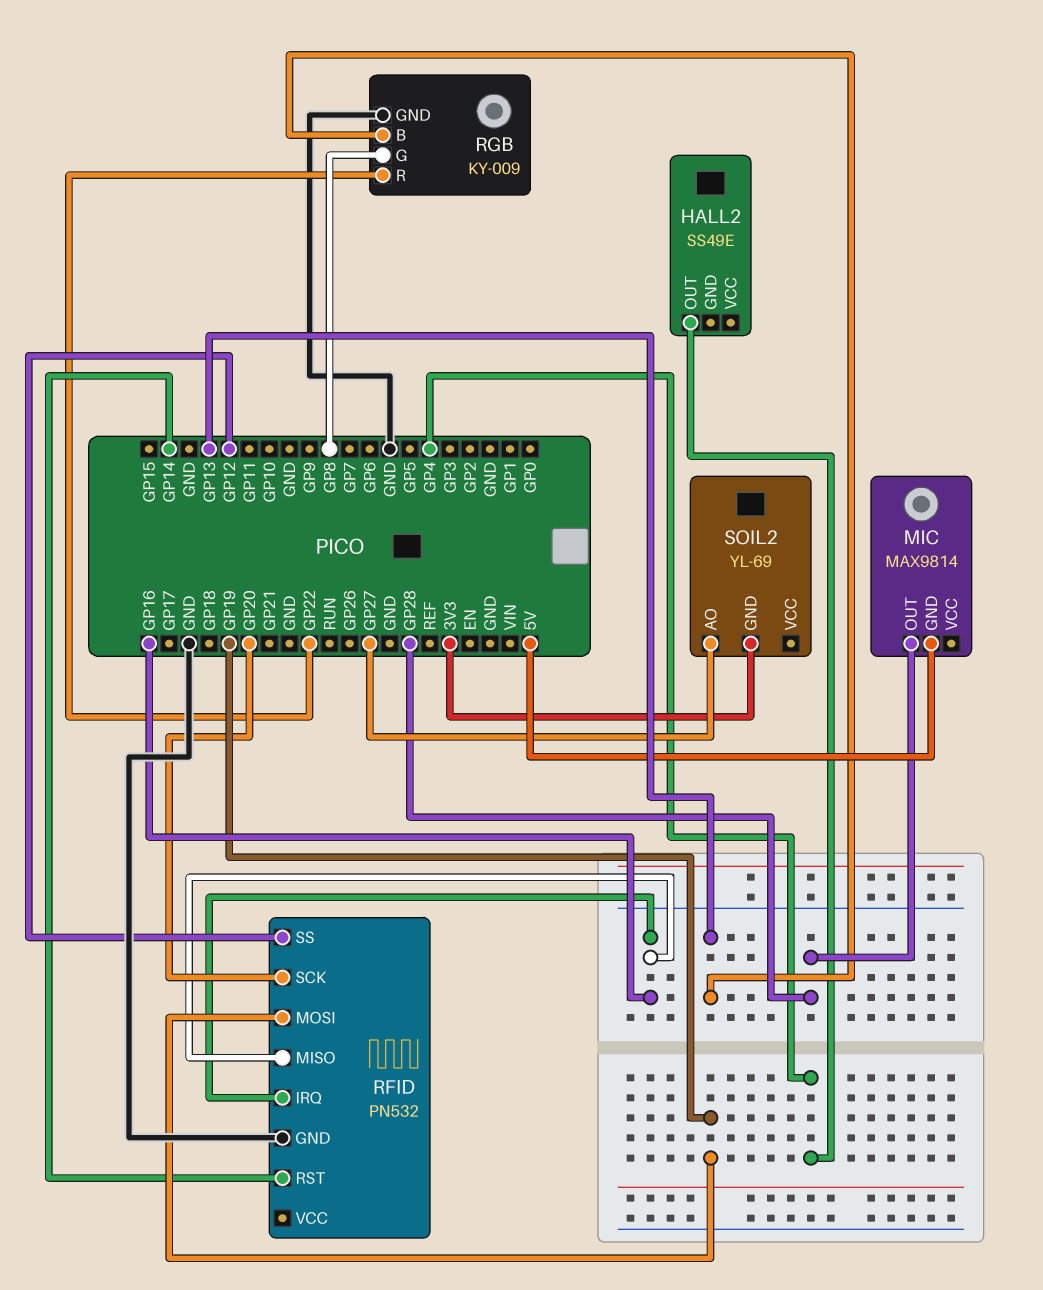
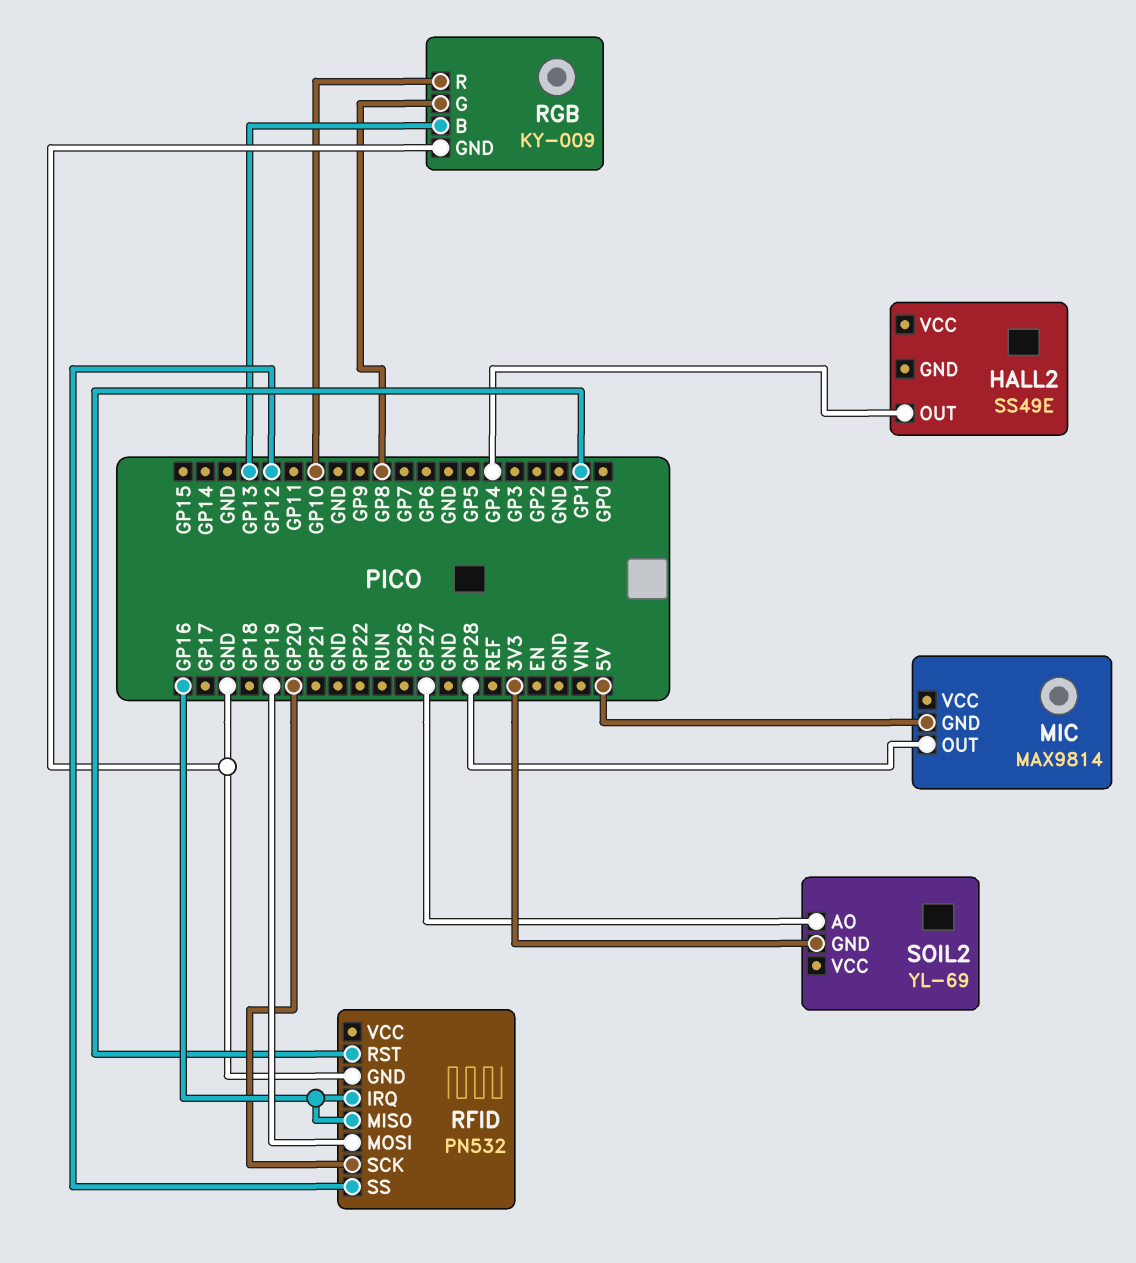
RFID pin RST: GP14 -> GP1
RGB pin R: GP22 -> GP10

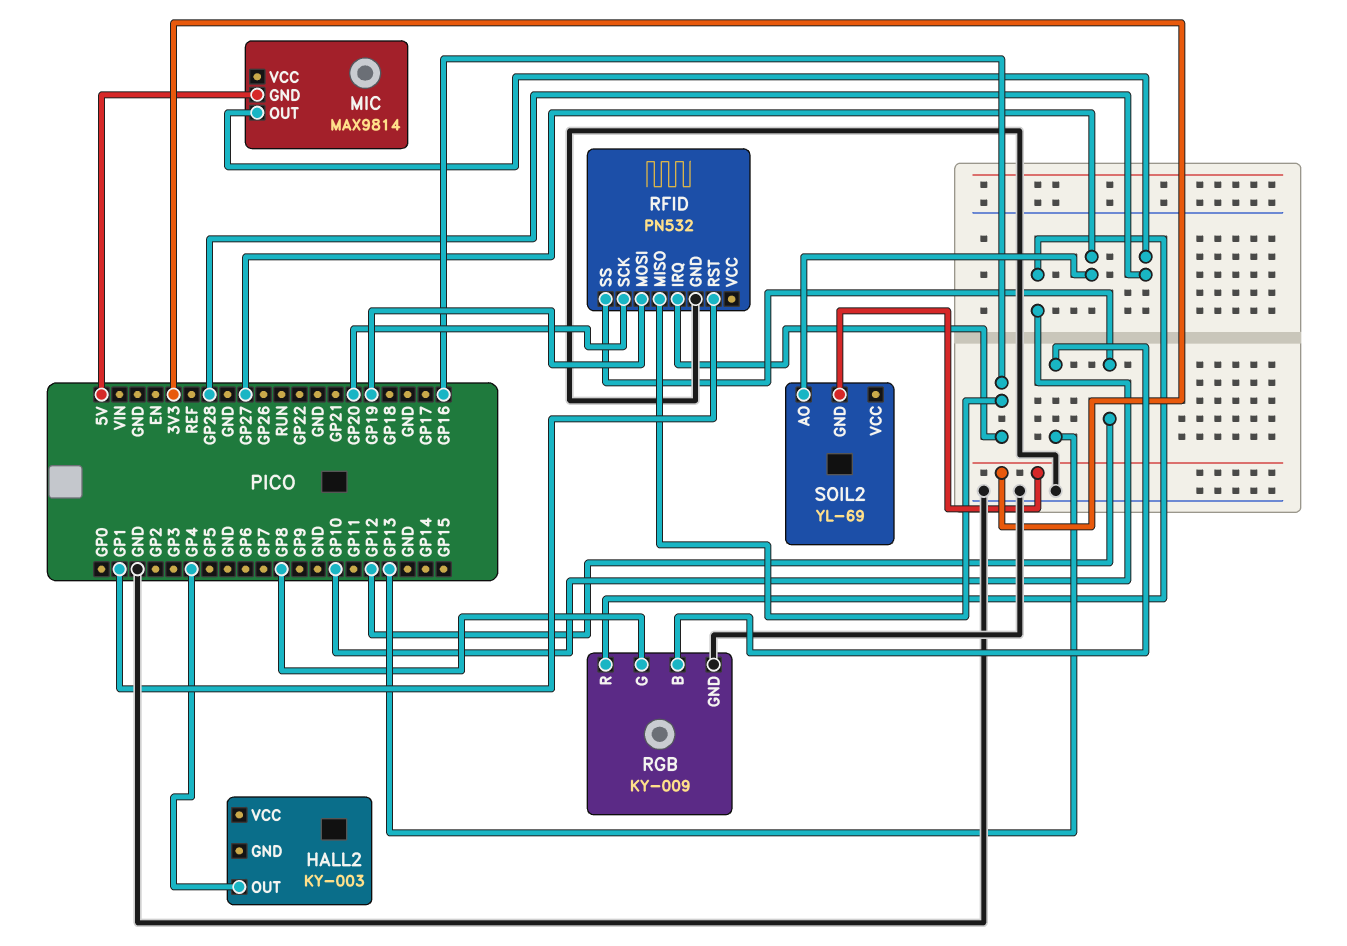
HALL2: SS49E -> KY-003

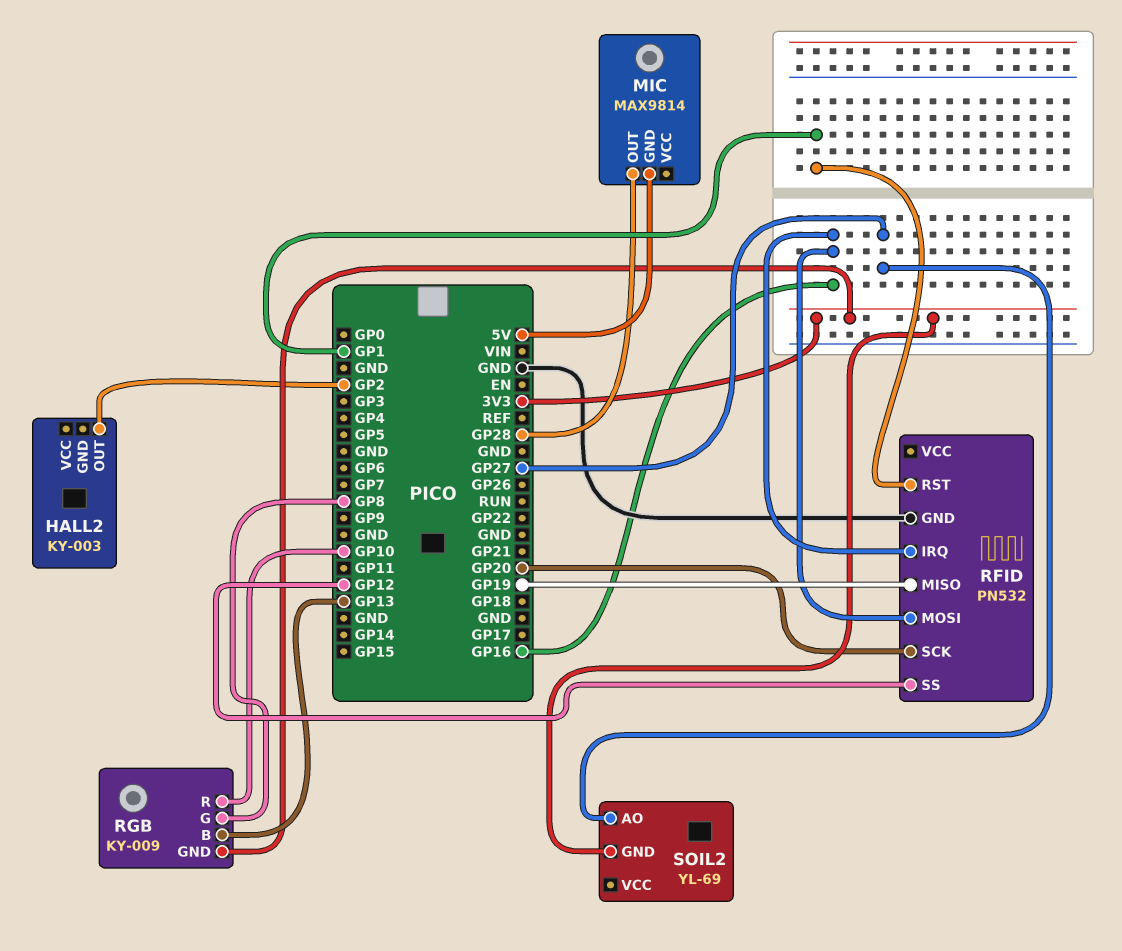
HALL2 pin OUT: GP4 -> GP2
RFID pin MISO: GP16 -> GP19
RFID pin MOSI: GP19 -> GP16
RGB pin GND: GND -> 3V3

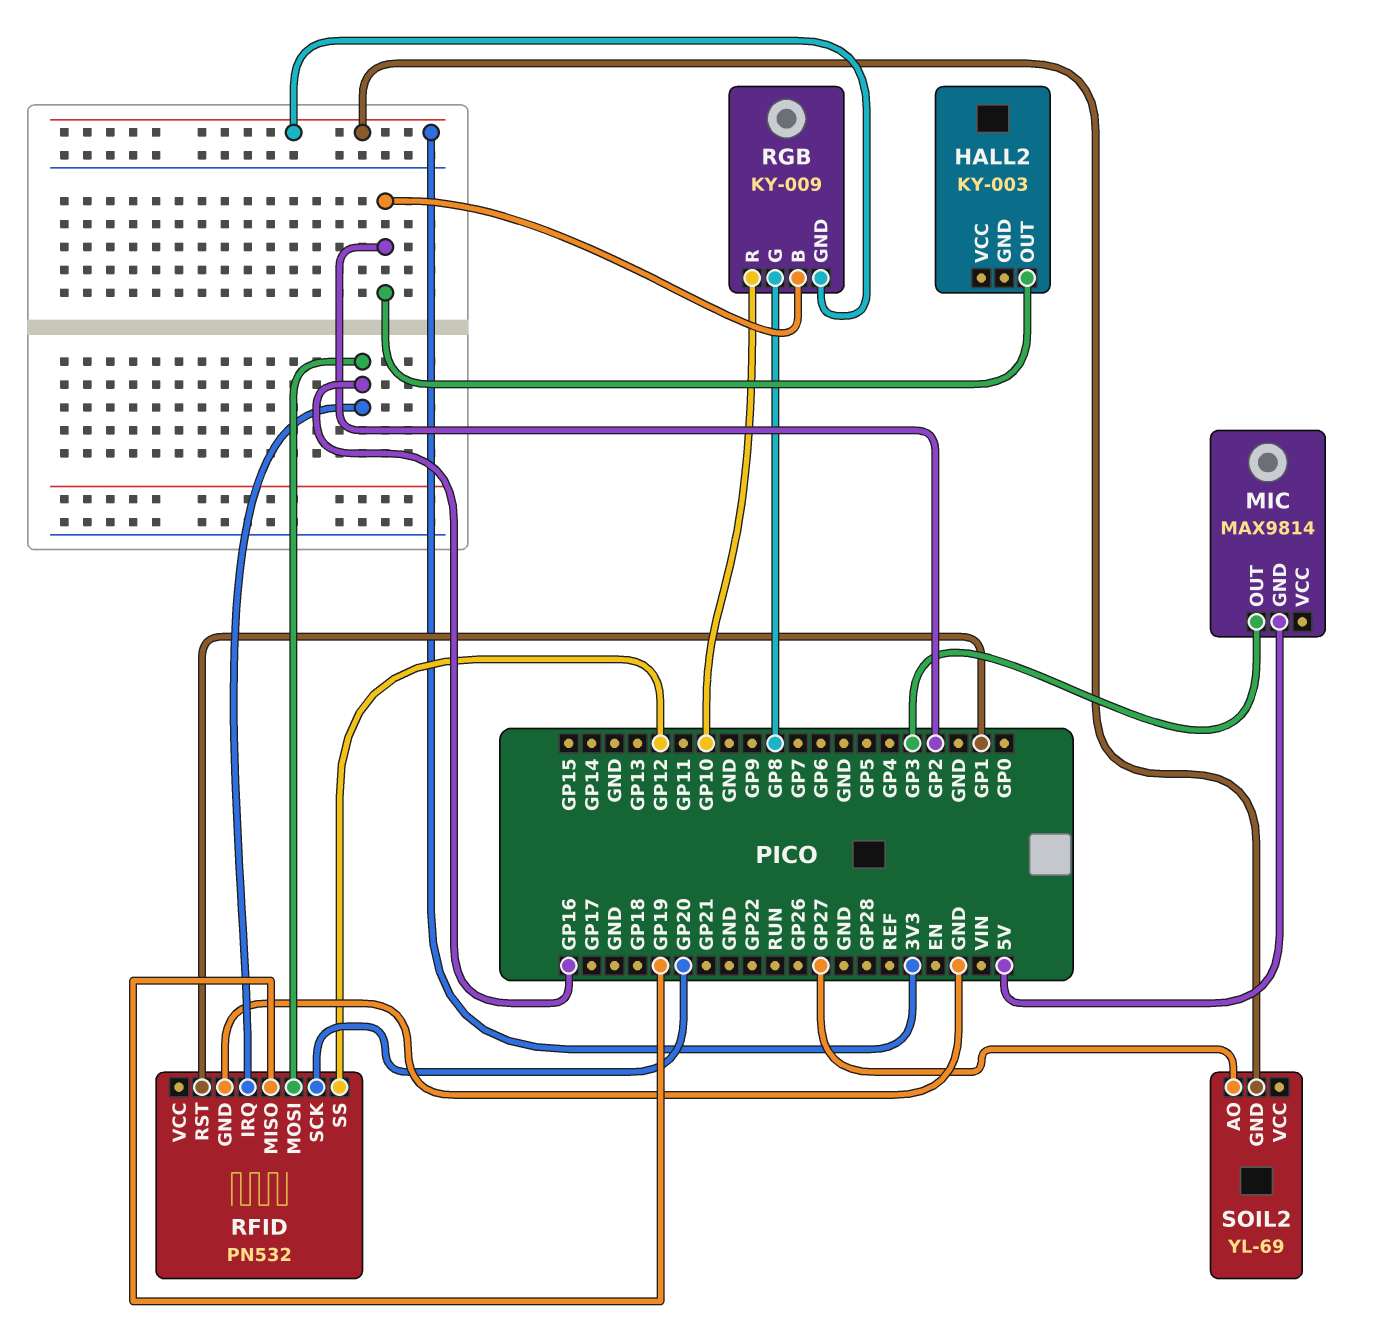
MIC pin OUT: GP28 -> GP3
RGB pin B: GP13 -> GP2

